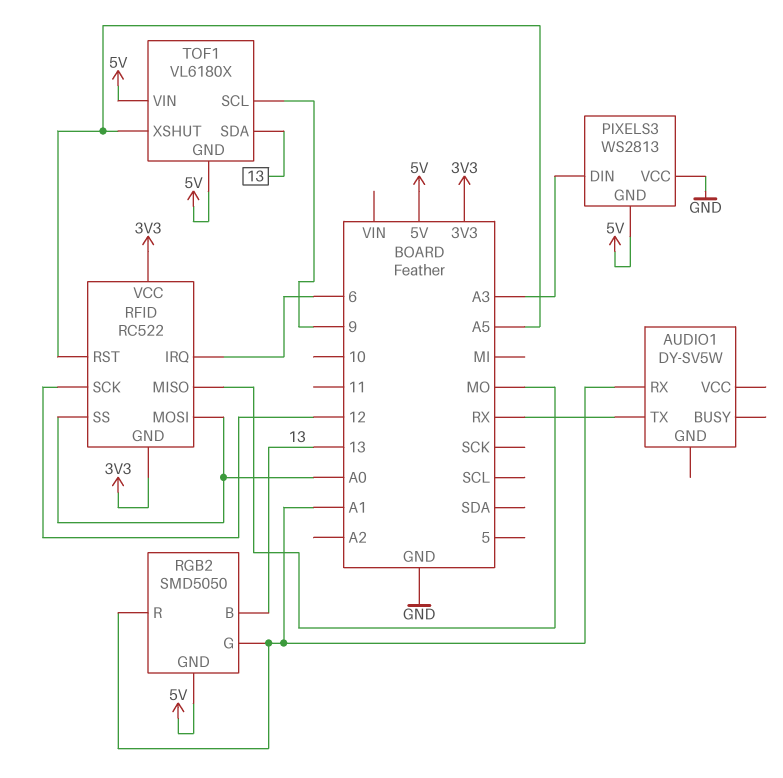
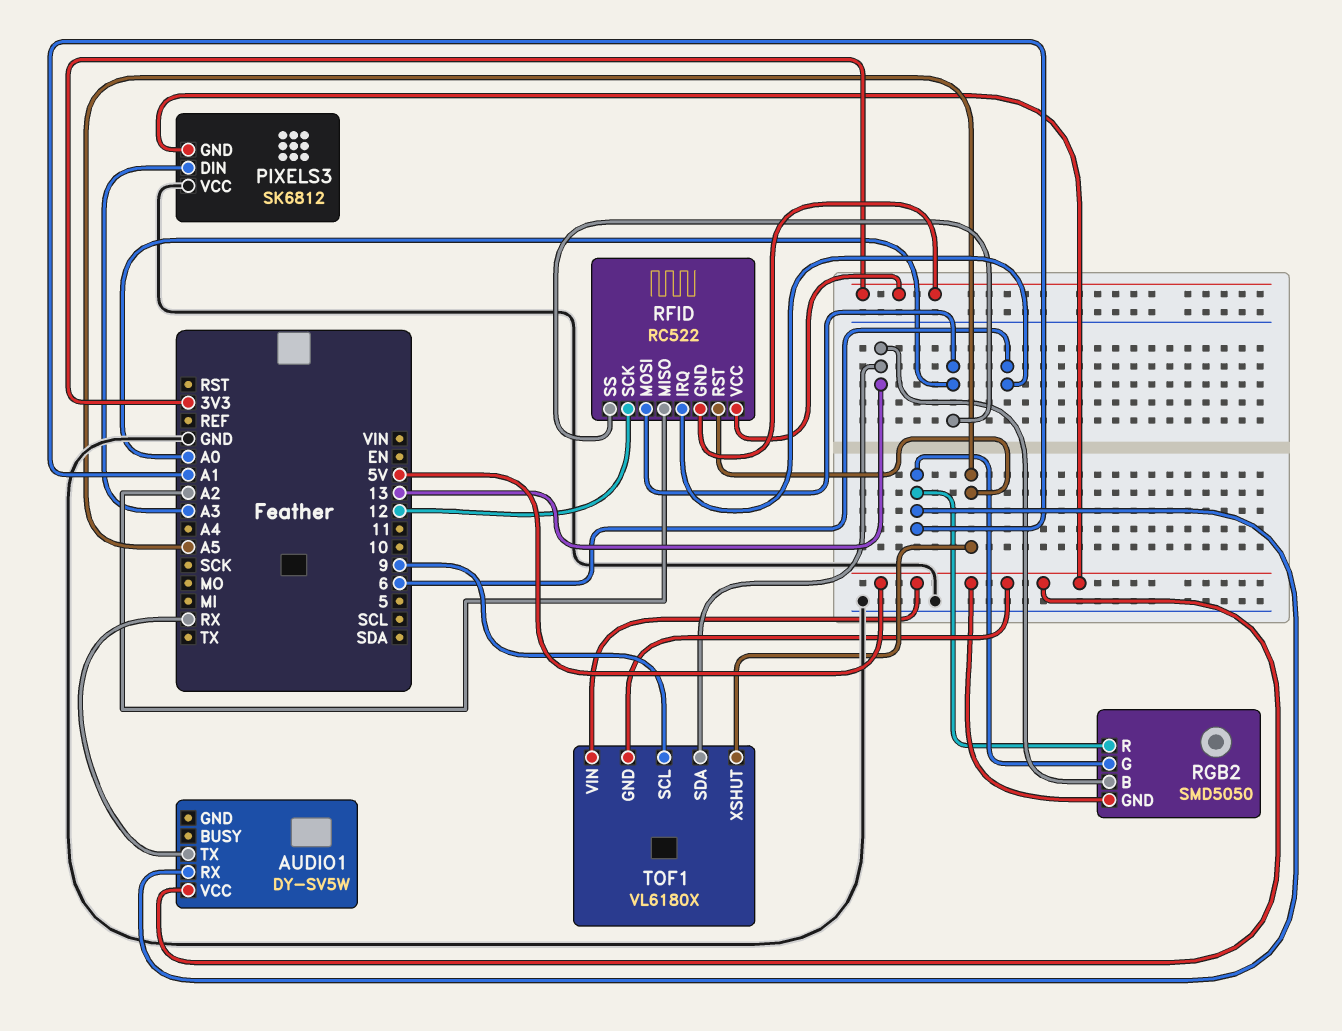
AUDIO1 pin VCC: none -> 5V
PIXELS3: WS2813 -> SK6812
RFID pin MISO: MO -> A2

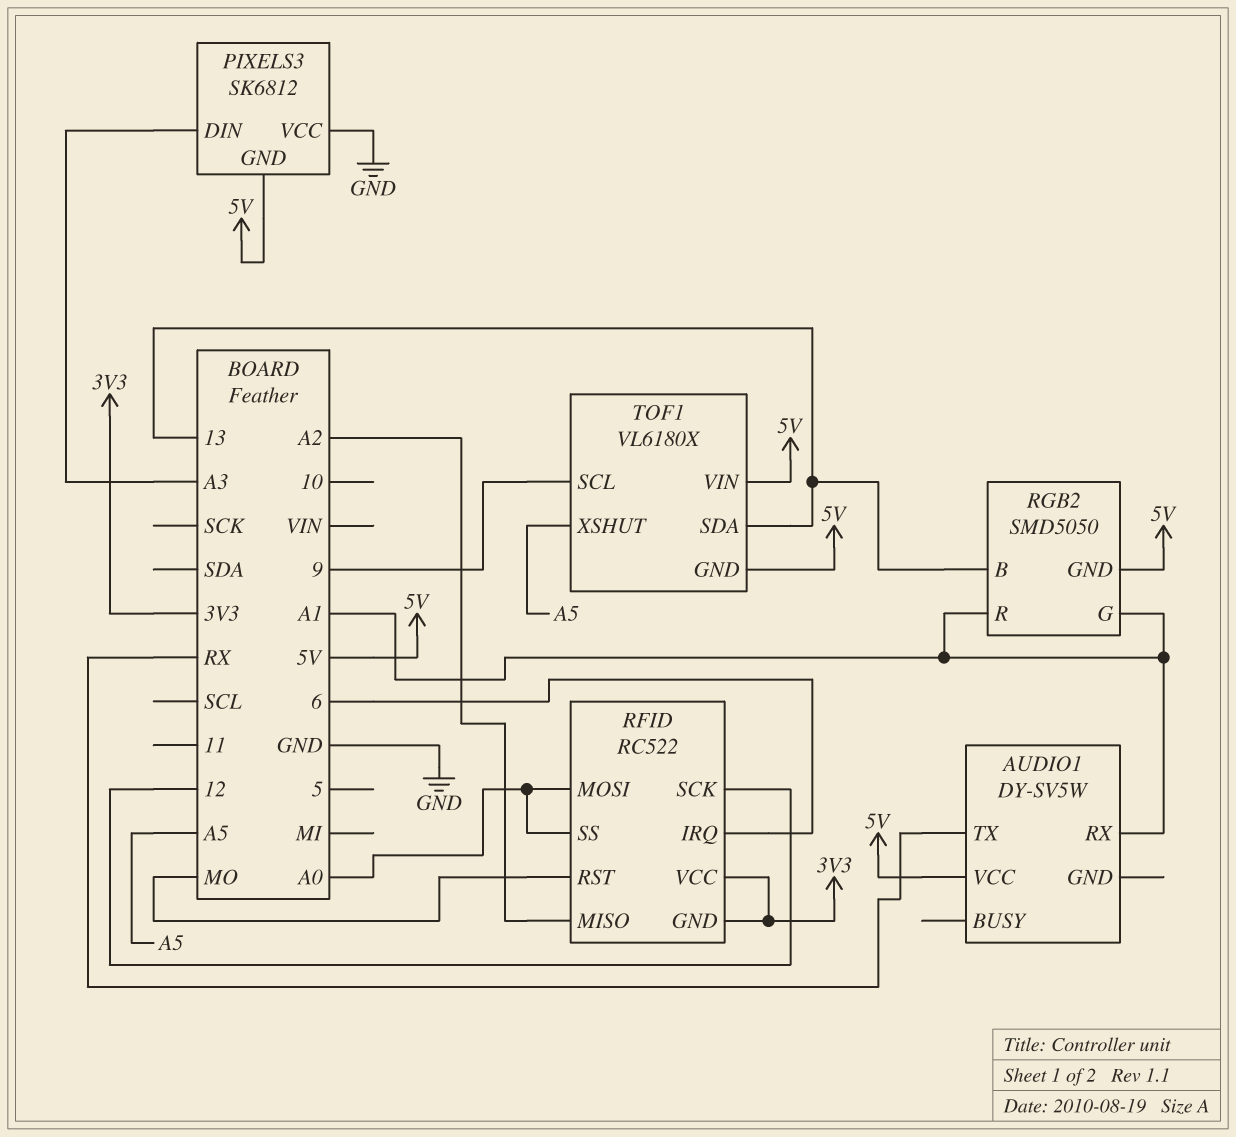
RFID pin RST: A5 -> MO

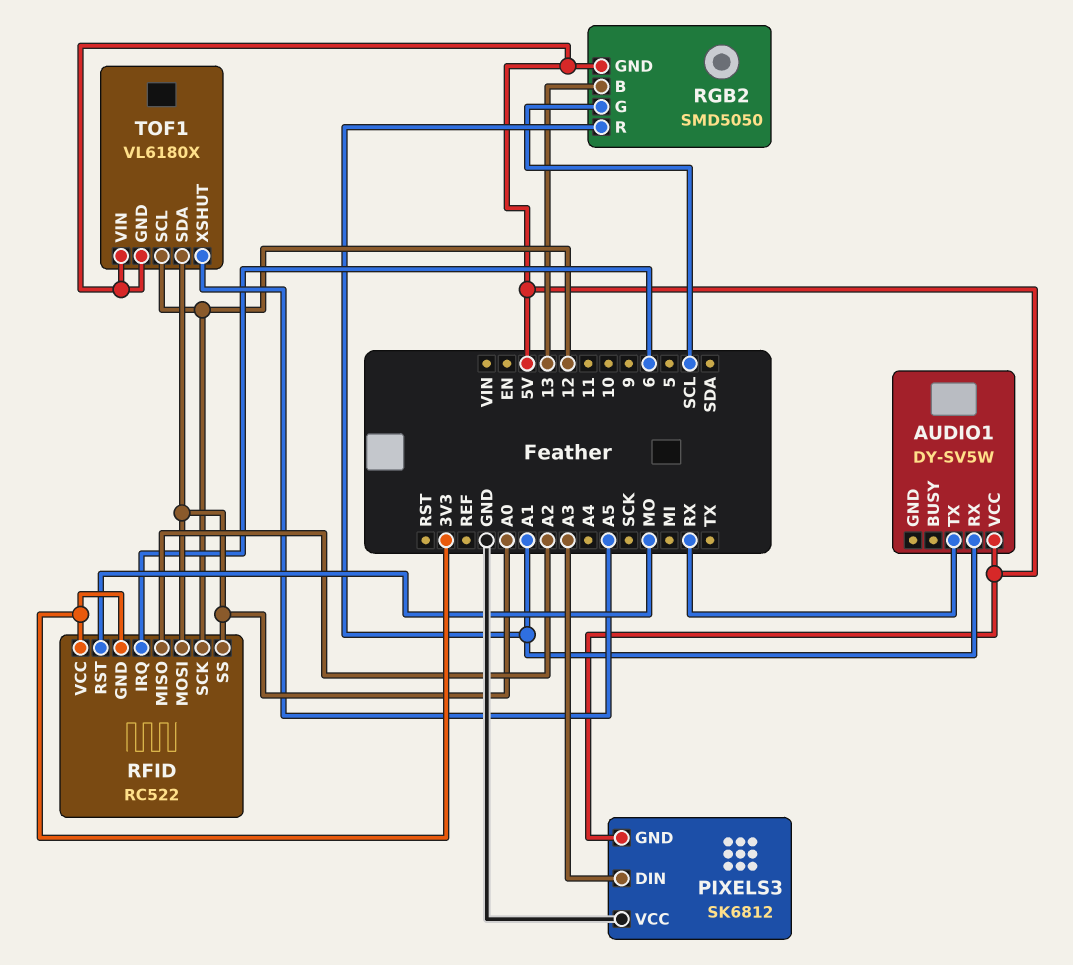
RGB2 pin G: A1 -> SCL
TOF1 pin SCL: 9 -> 12
TOF1 pin SDA: 13 -> A0

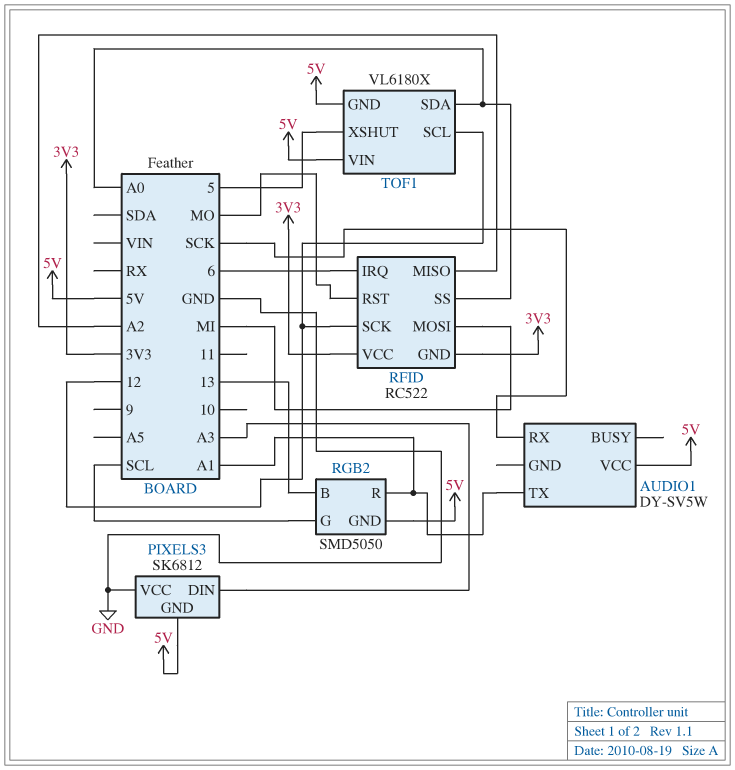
AUDIO1 pin RX: A1 -> SCK
AUDIO1 pin TX: RX -> A1
RFID pin MOSI: A0 -> MI
TOF1 pin XSHUT: A5 -> 5

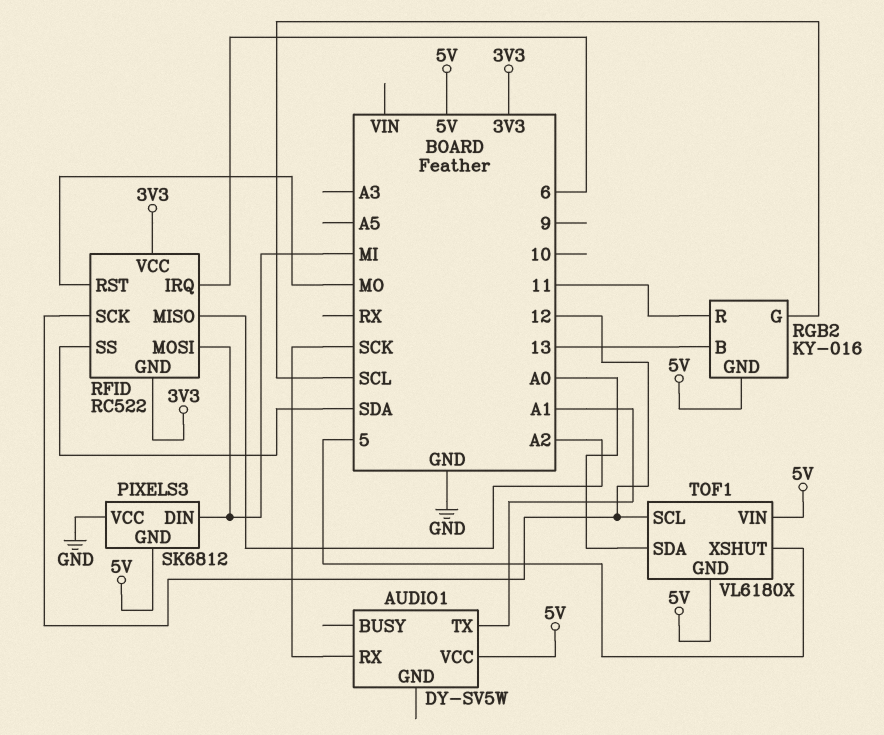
PIXELS3 pin DIN: A3 -> MI
RFID pin SS: A0 -> SDA
RGB2: SMD5050 -> KY-016
RGB2 pin R: A1 -> 11

